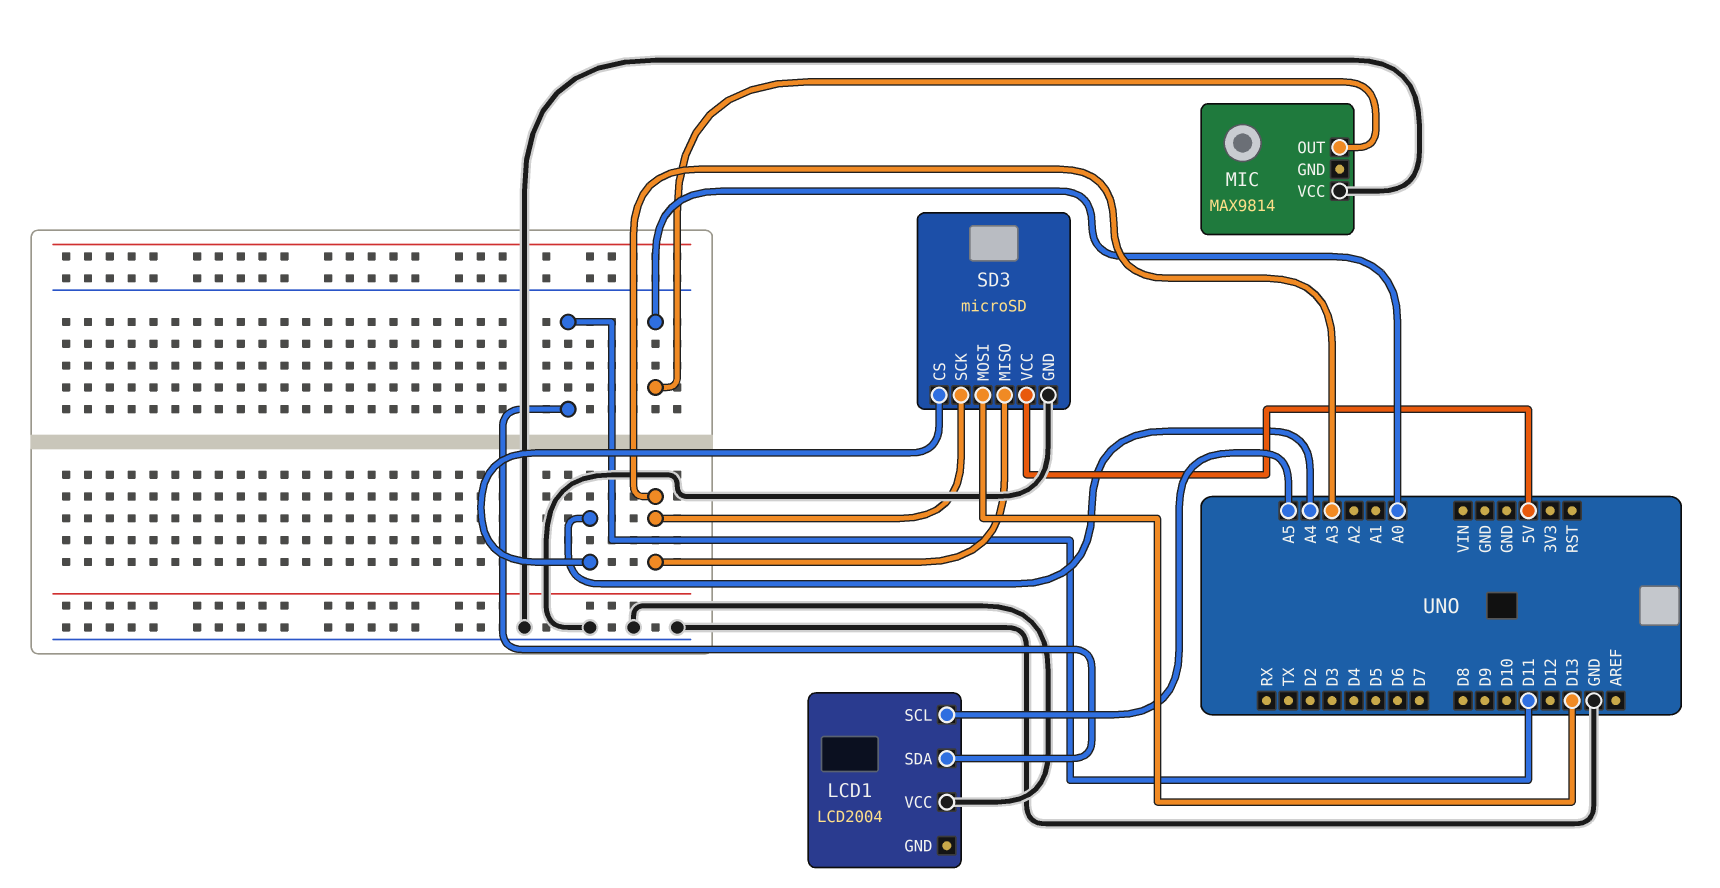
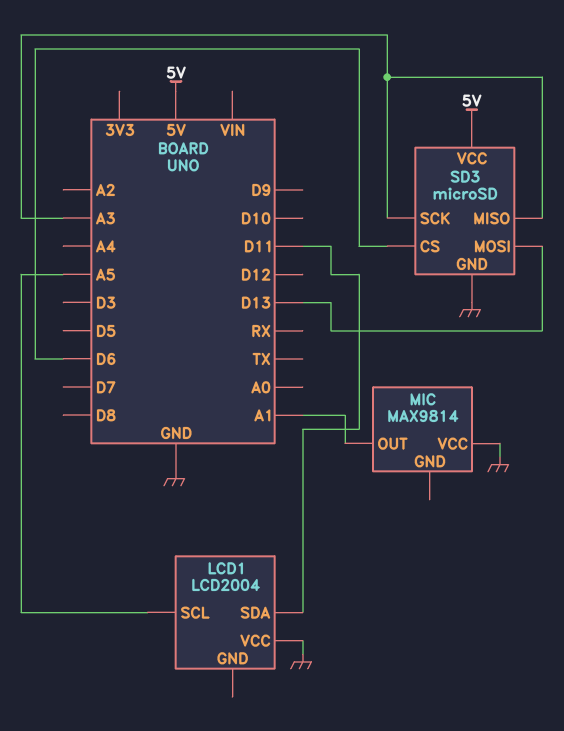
MIC pin OUT: A0 -> A1
SD3 pin CS: A4 -> D6

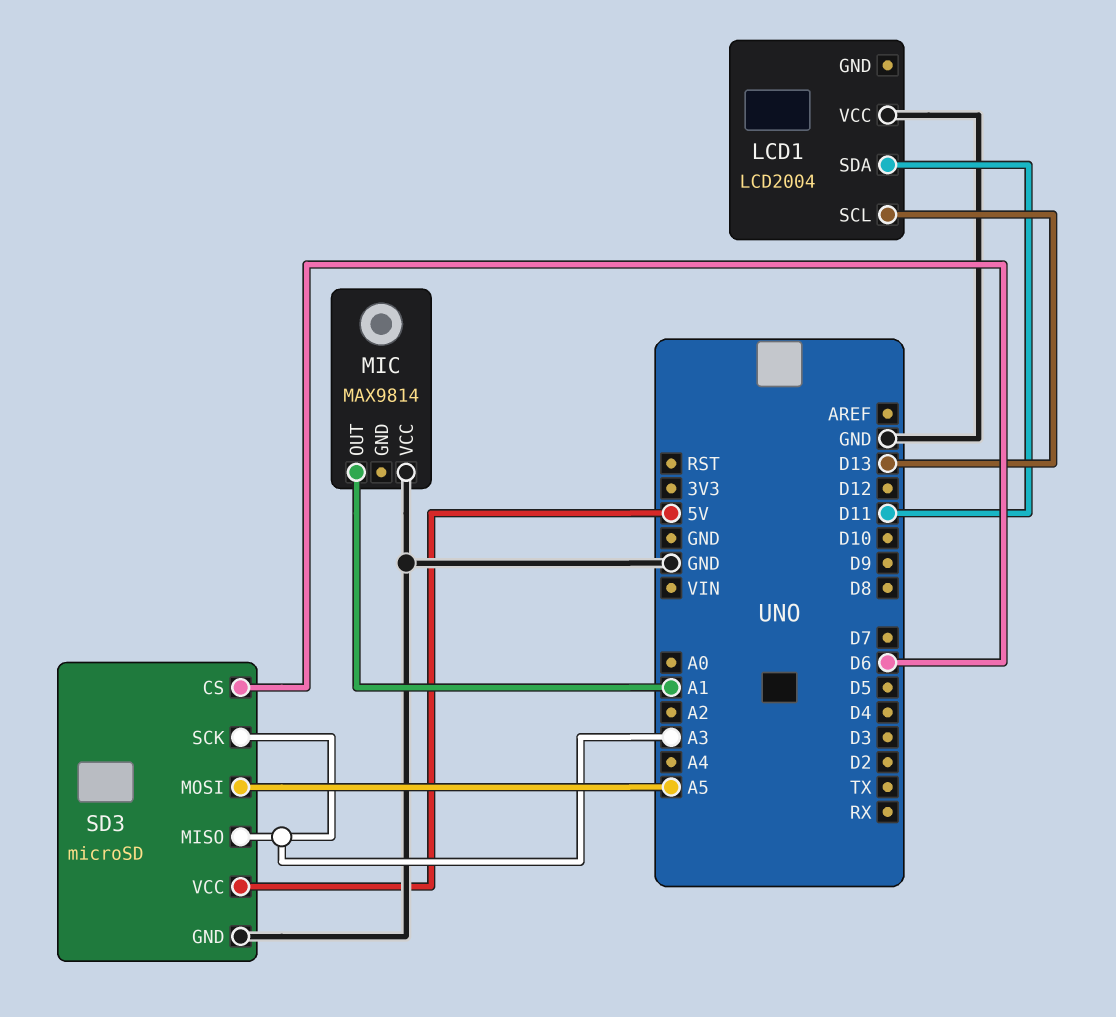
LCD1 pin SCL: A5 -> D13
SD3 pin MOSI: D13 -> A5

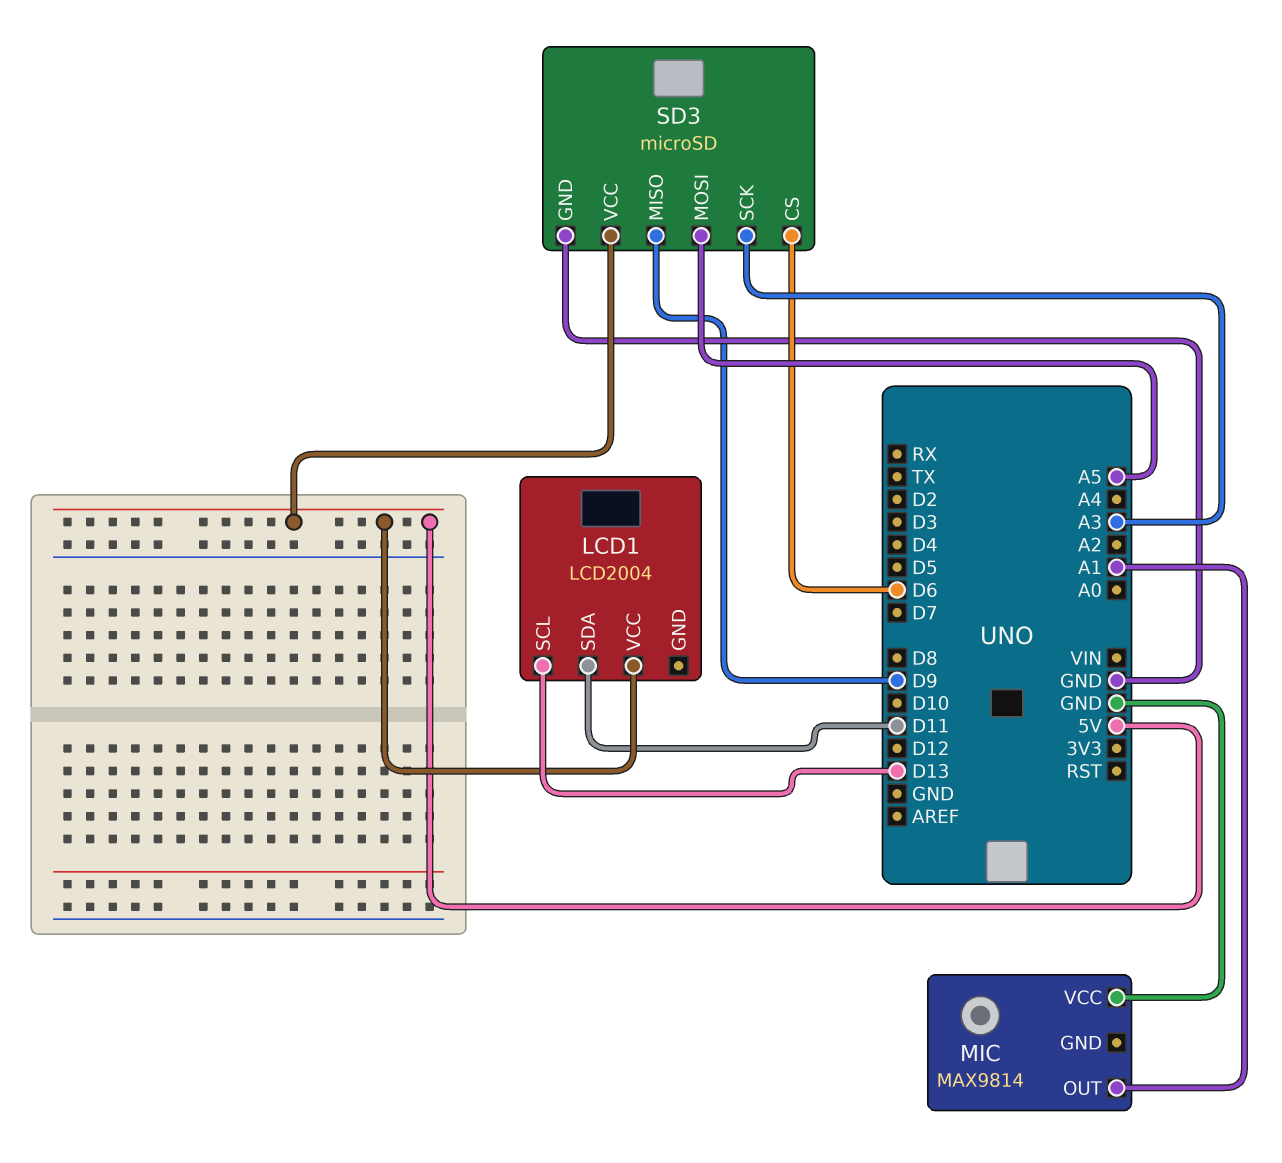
LCD1 pin VCC: GND -> 5V
SD3 pin MISO: A3 -> D9

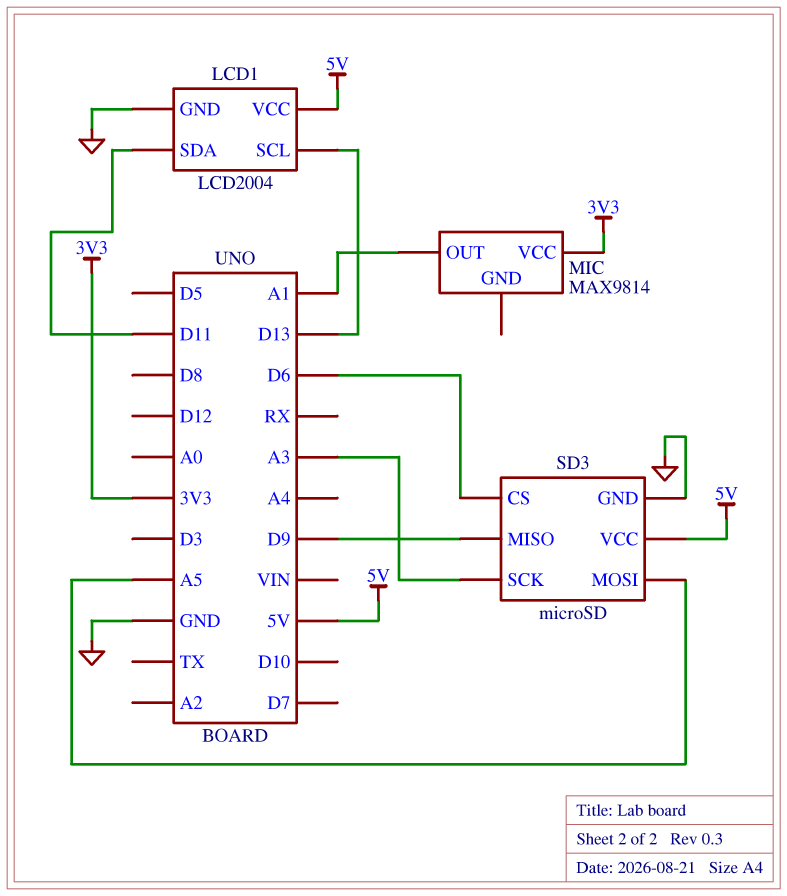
LCD1 pin GND: none -> GND
MIC pin VCC: GND -> 3V3

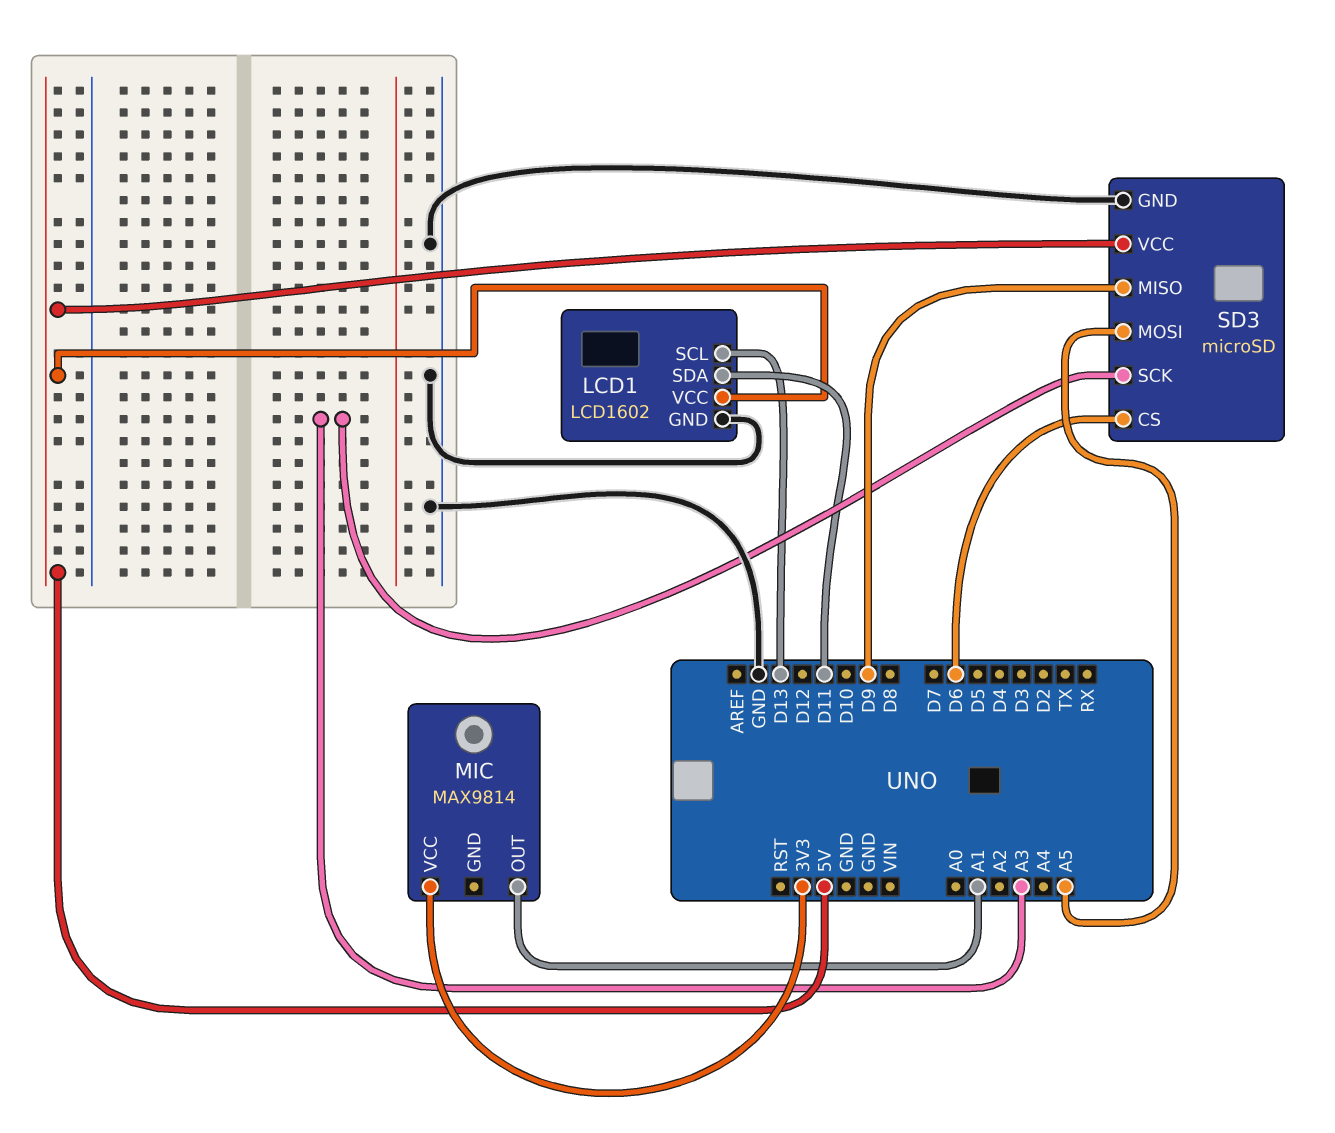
LCD1: LCD2004 -> LCD1602

